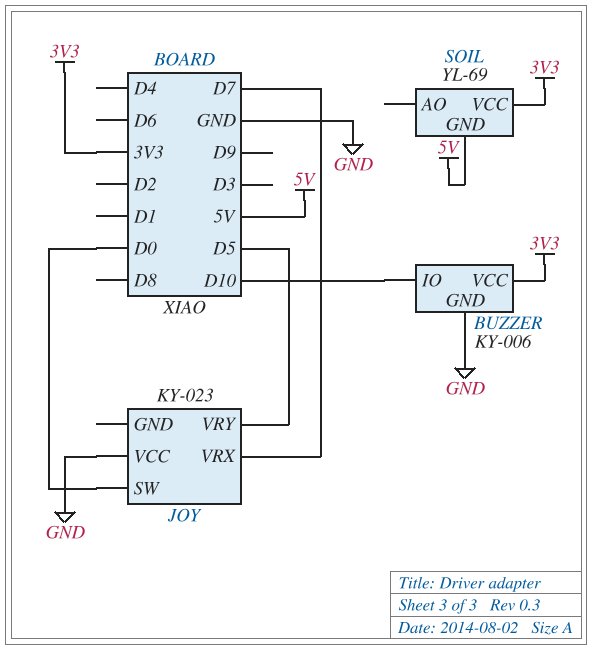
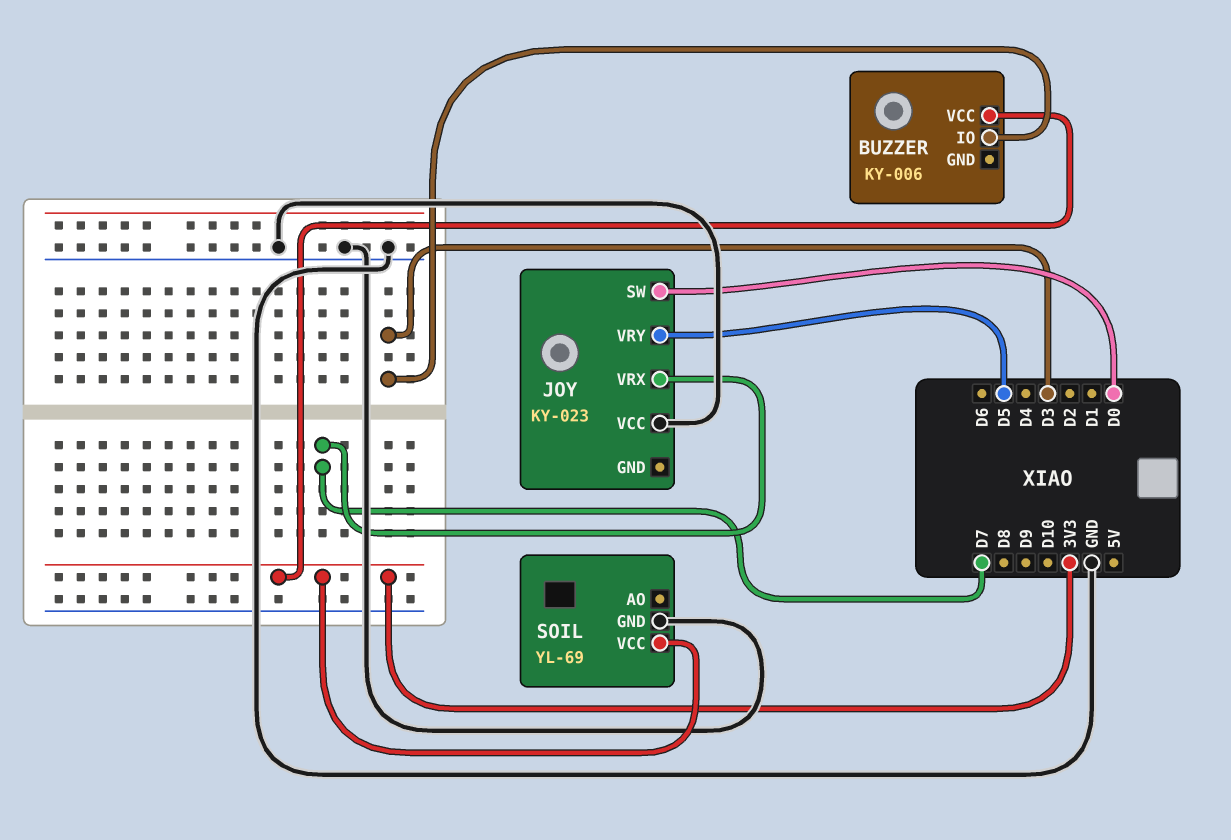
BUZZER pin GND: GND -> none
BUZZER pin IO: D10 -> D3
SOIL pin GND: 5V -> GND

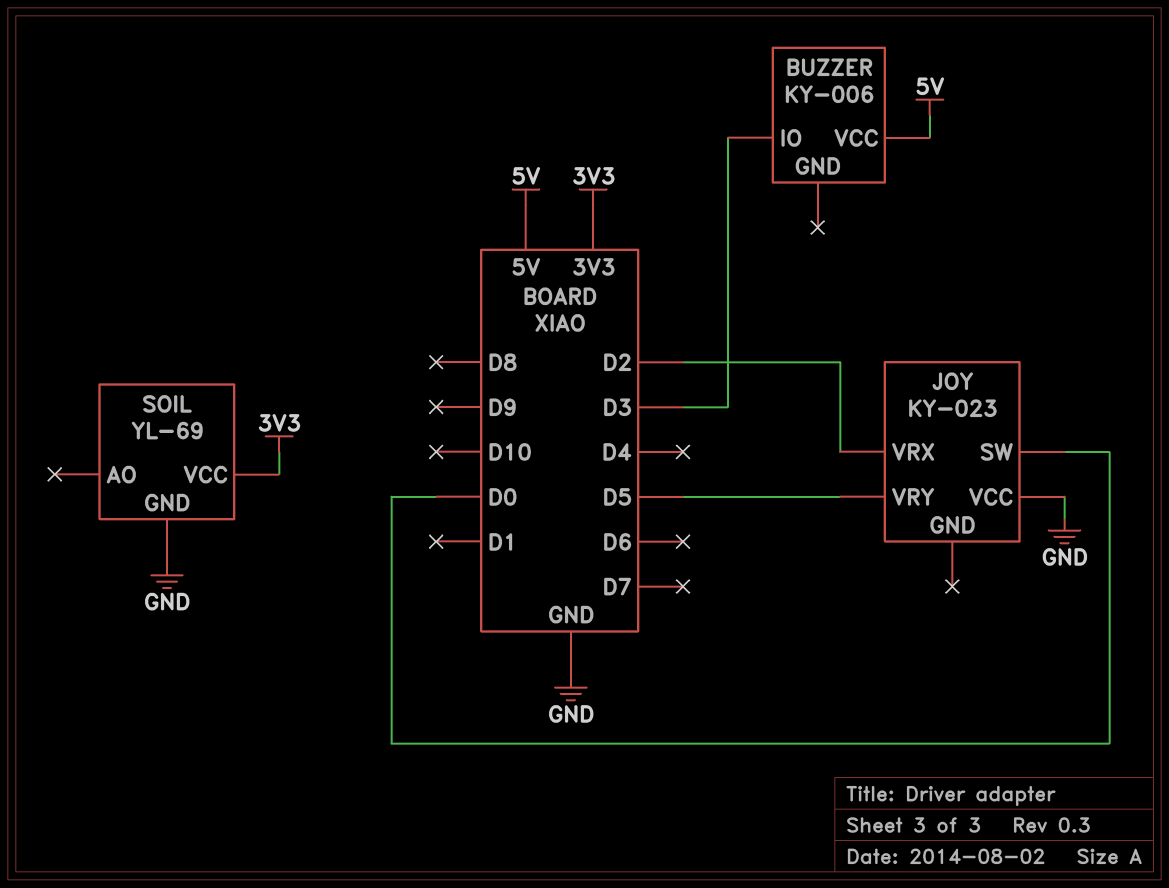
BUZZER pin VCC: 3V3 -> 5V
JOY pin VRX: D7 -> D2

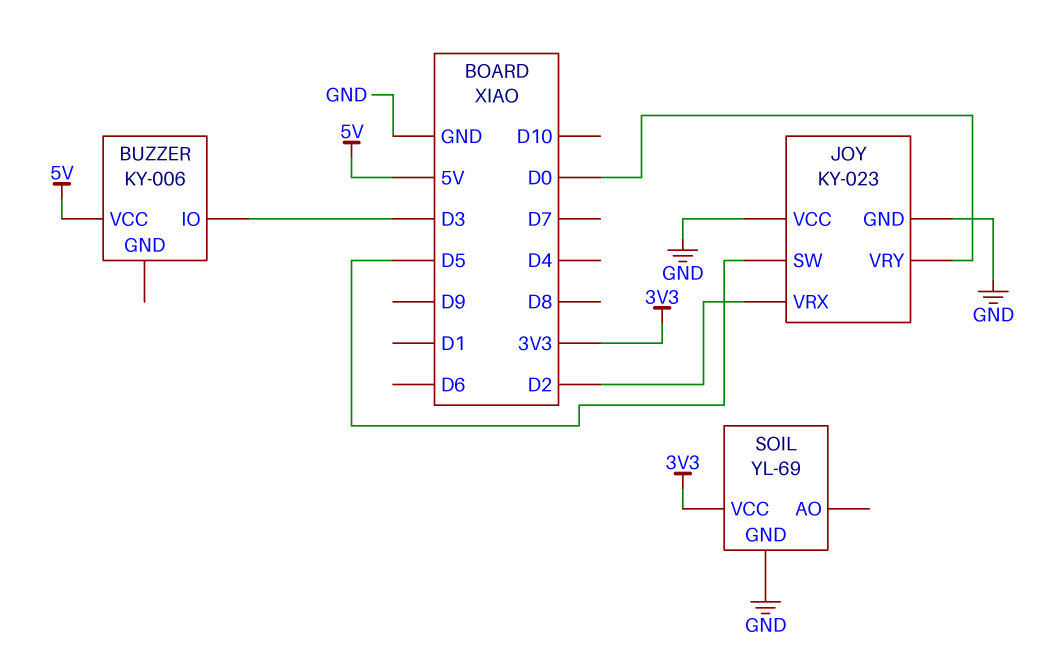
JOY pin GND: none -> GND
JOY pin SW: D0 -> D5
JOY pin VRY: D5 -> D0

